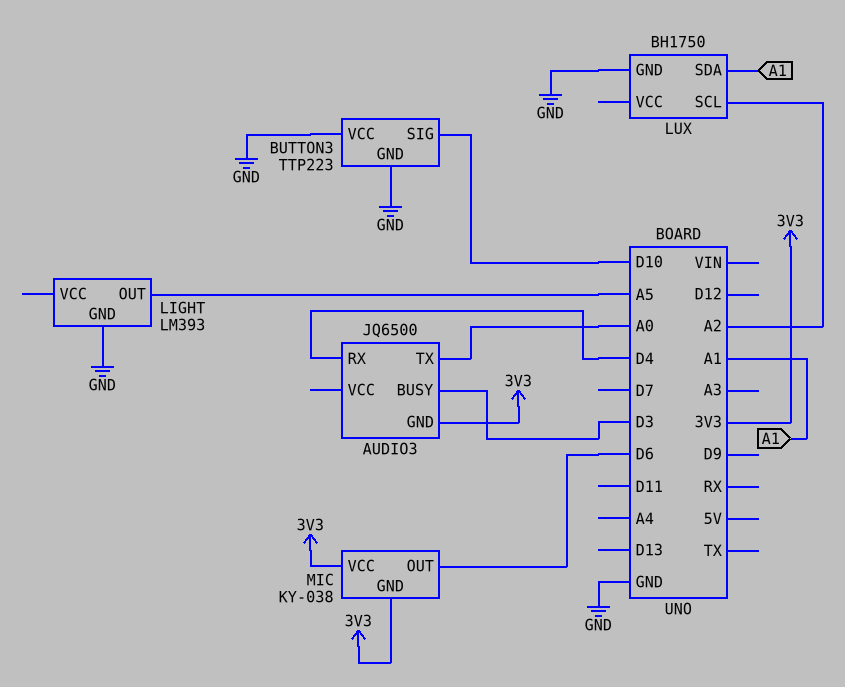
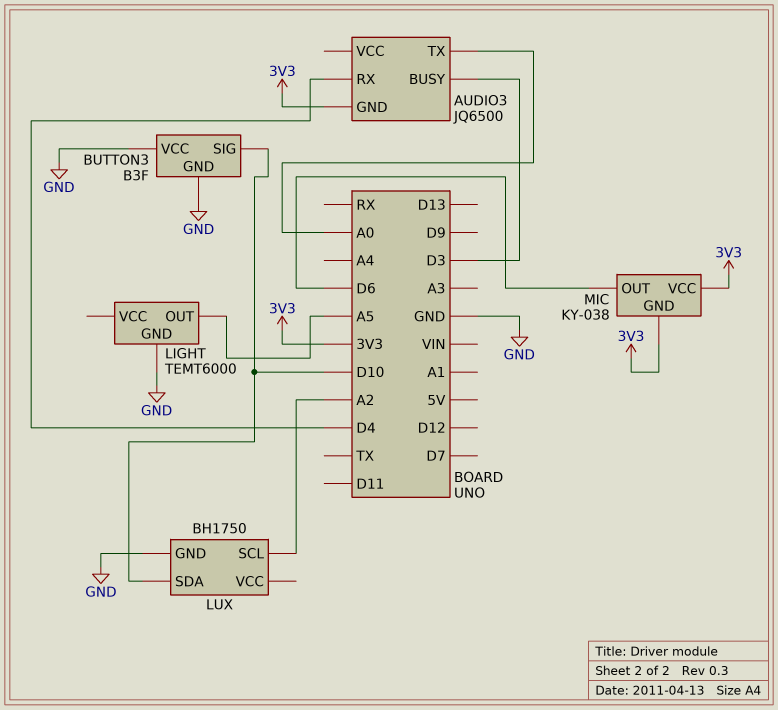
BUTTON3: TTP223 -> B3F
LIGHT: LM393 -> TEMT6000
LUX pin SDA: A1 -> D10

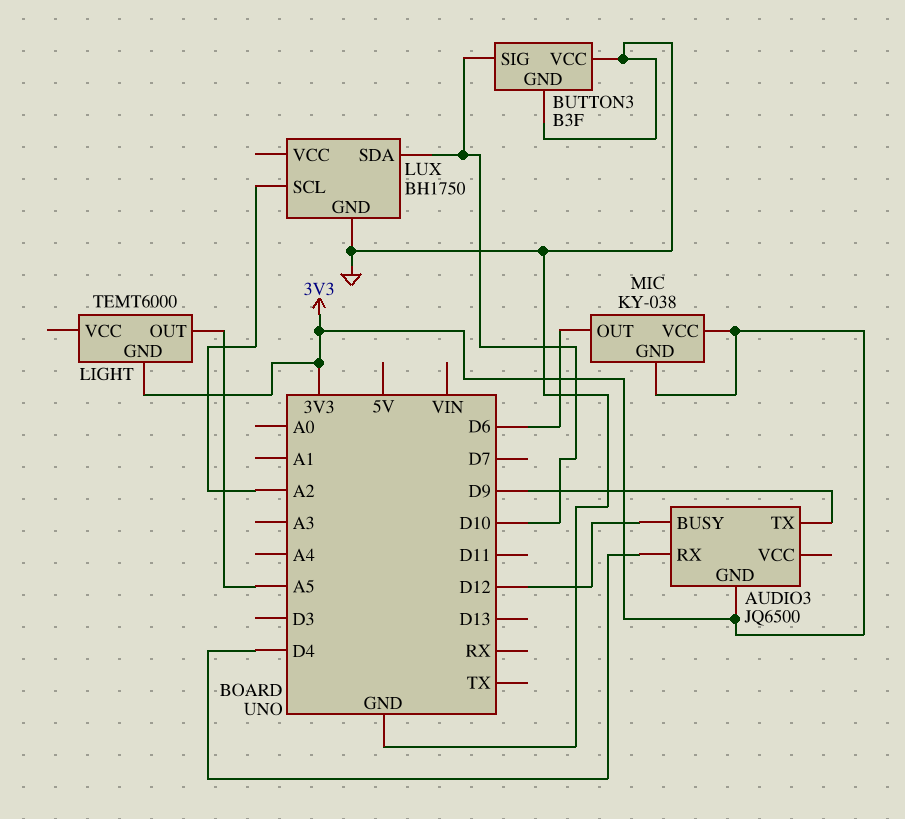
AUDIO3 pin BUSY: D3 -> D12
AUDIO3 pin TX: A0 -> D9
LIGHT pin GND: GND -> 3V3

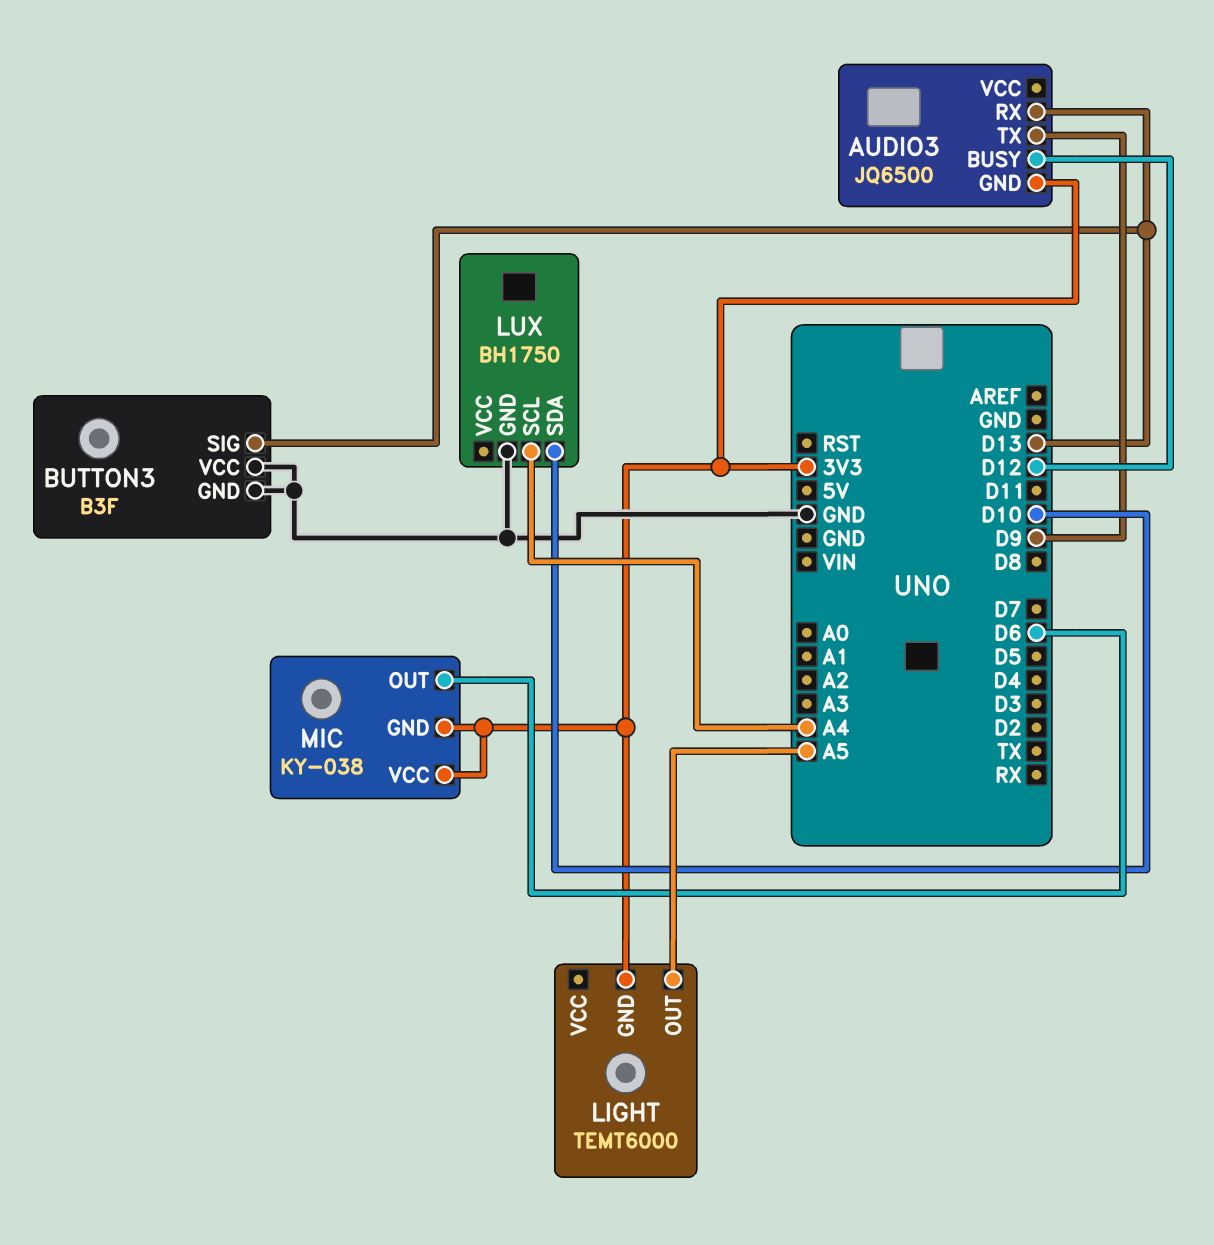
AUDIO3 pin RX: D4 -> D13
BUTTON3 pin SIG: D10 -> D13
LUX pin SCL: A2 -> A4

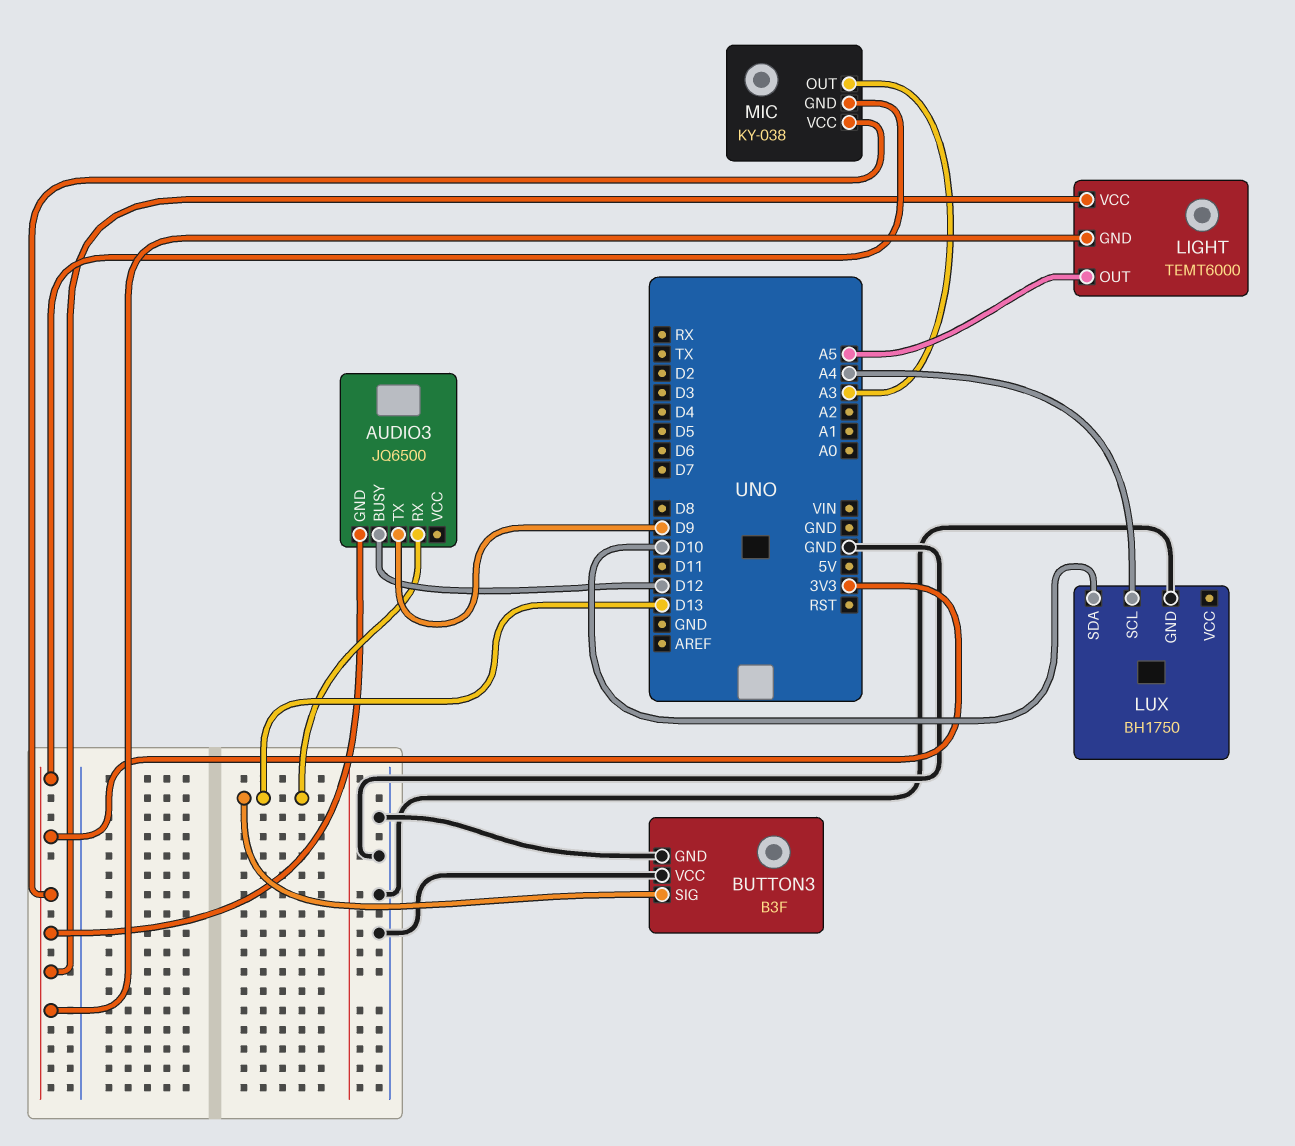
LIGHT pin VCC: none -> 3V3
MIC pin OUT: D6 -> A3

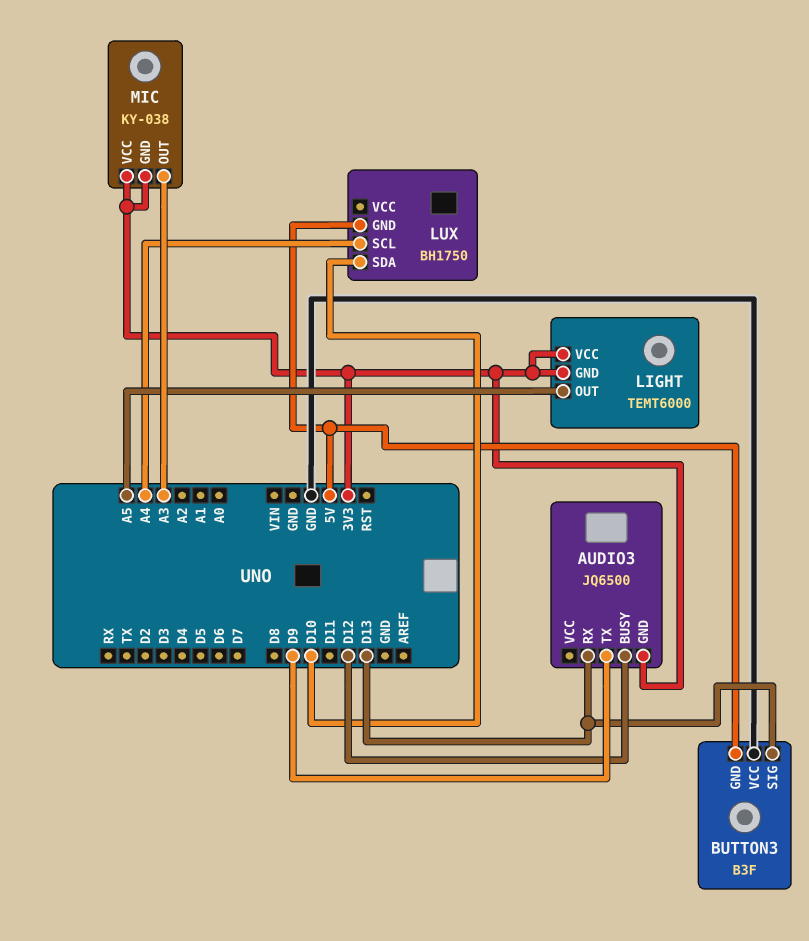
BUTTON3 pin GND: GND -> 5V
LUX pin GND: GND -> 5V

